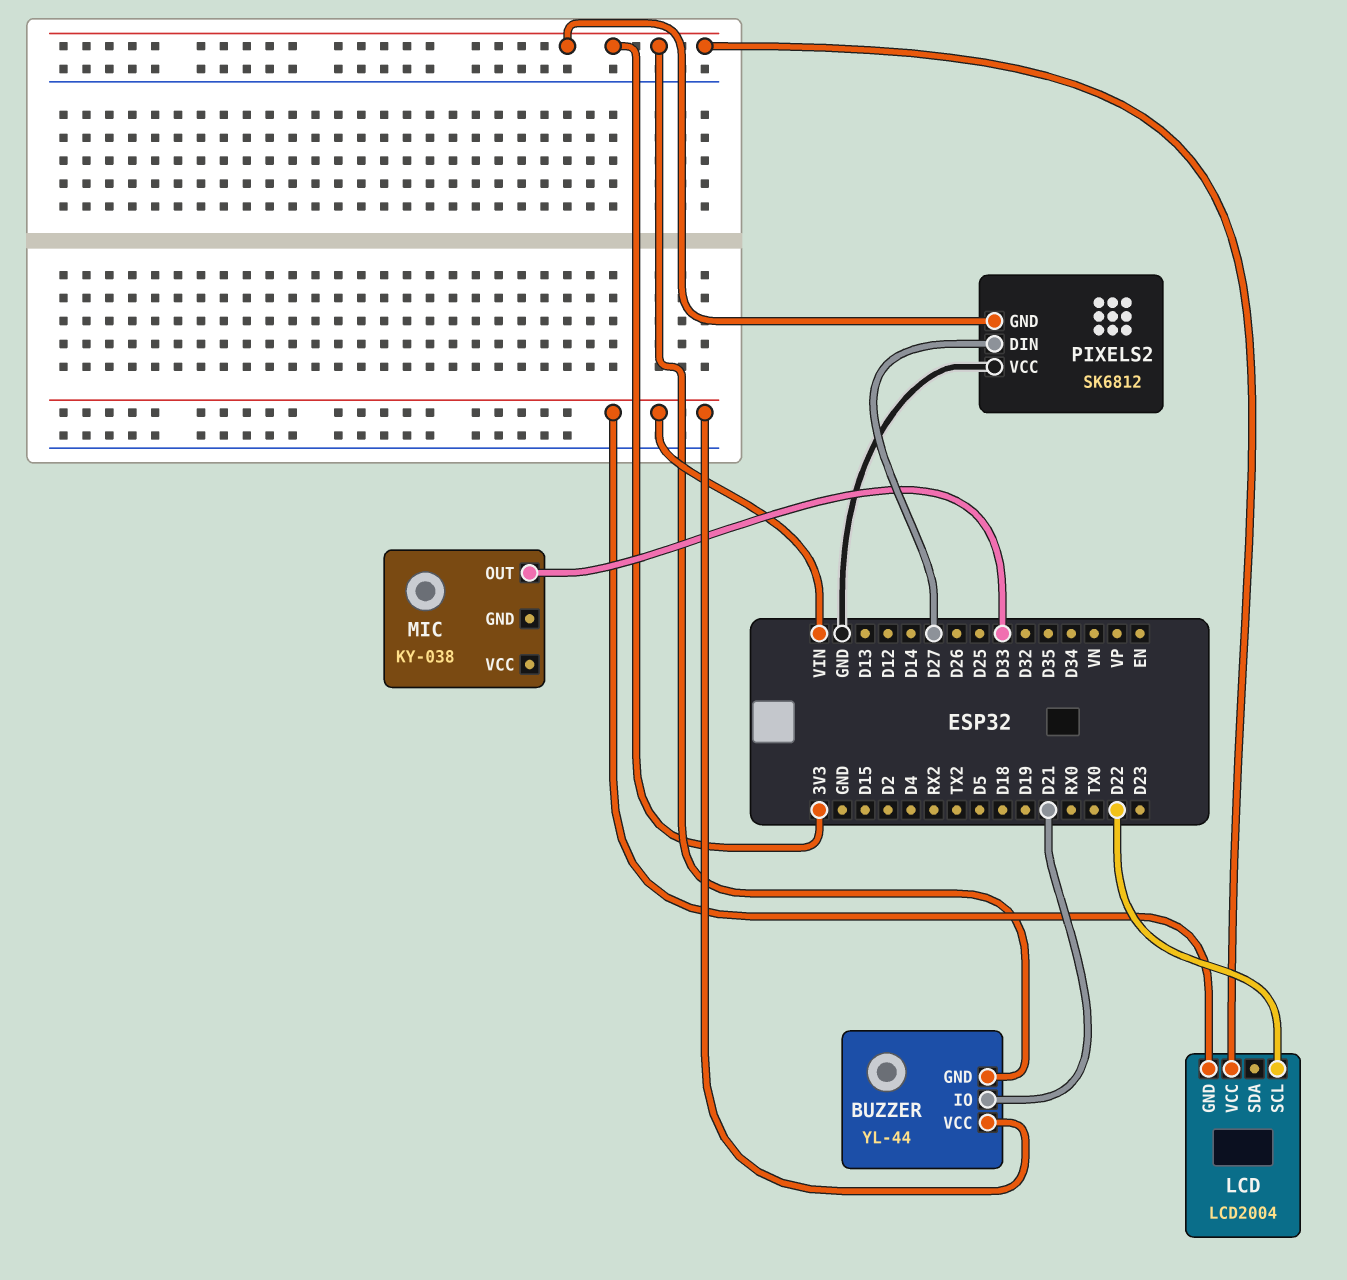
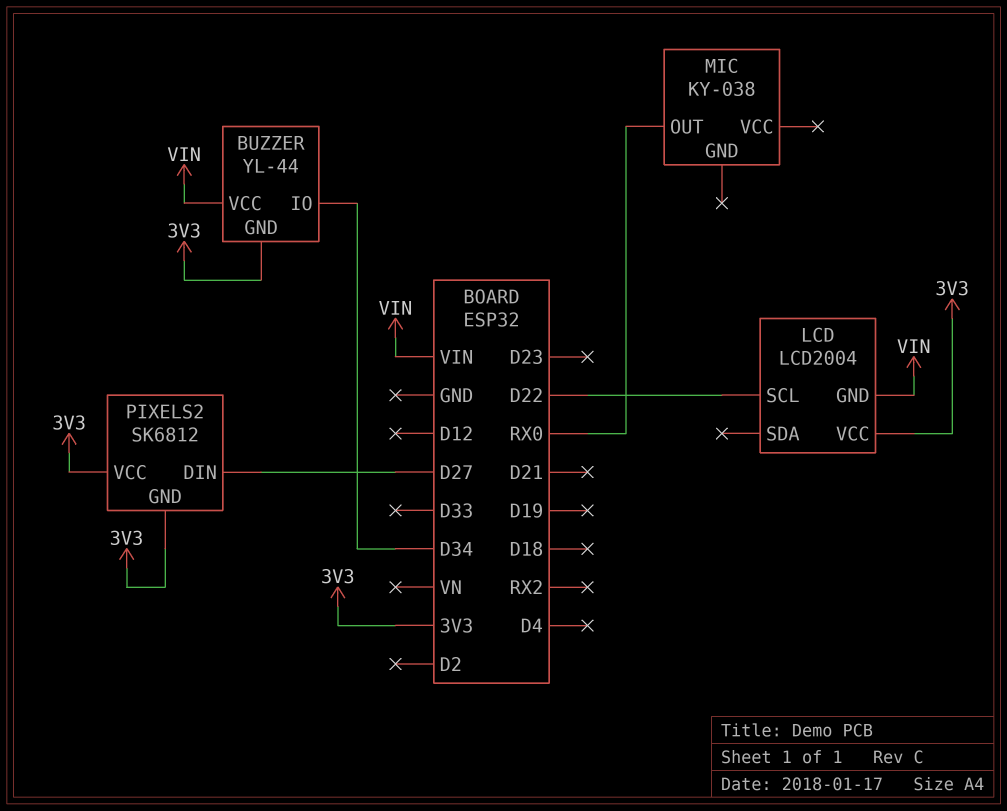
BUZZER pin IO: D21 -> D34
MIC pin OUT: D33 -> RX0
PIXELS2 pin VCC: GND -> 3V3

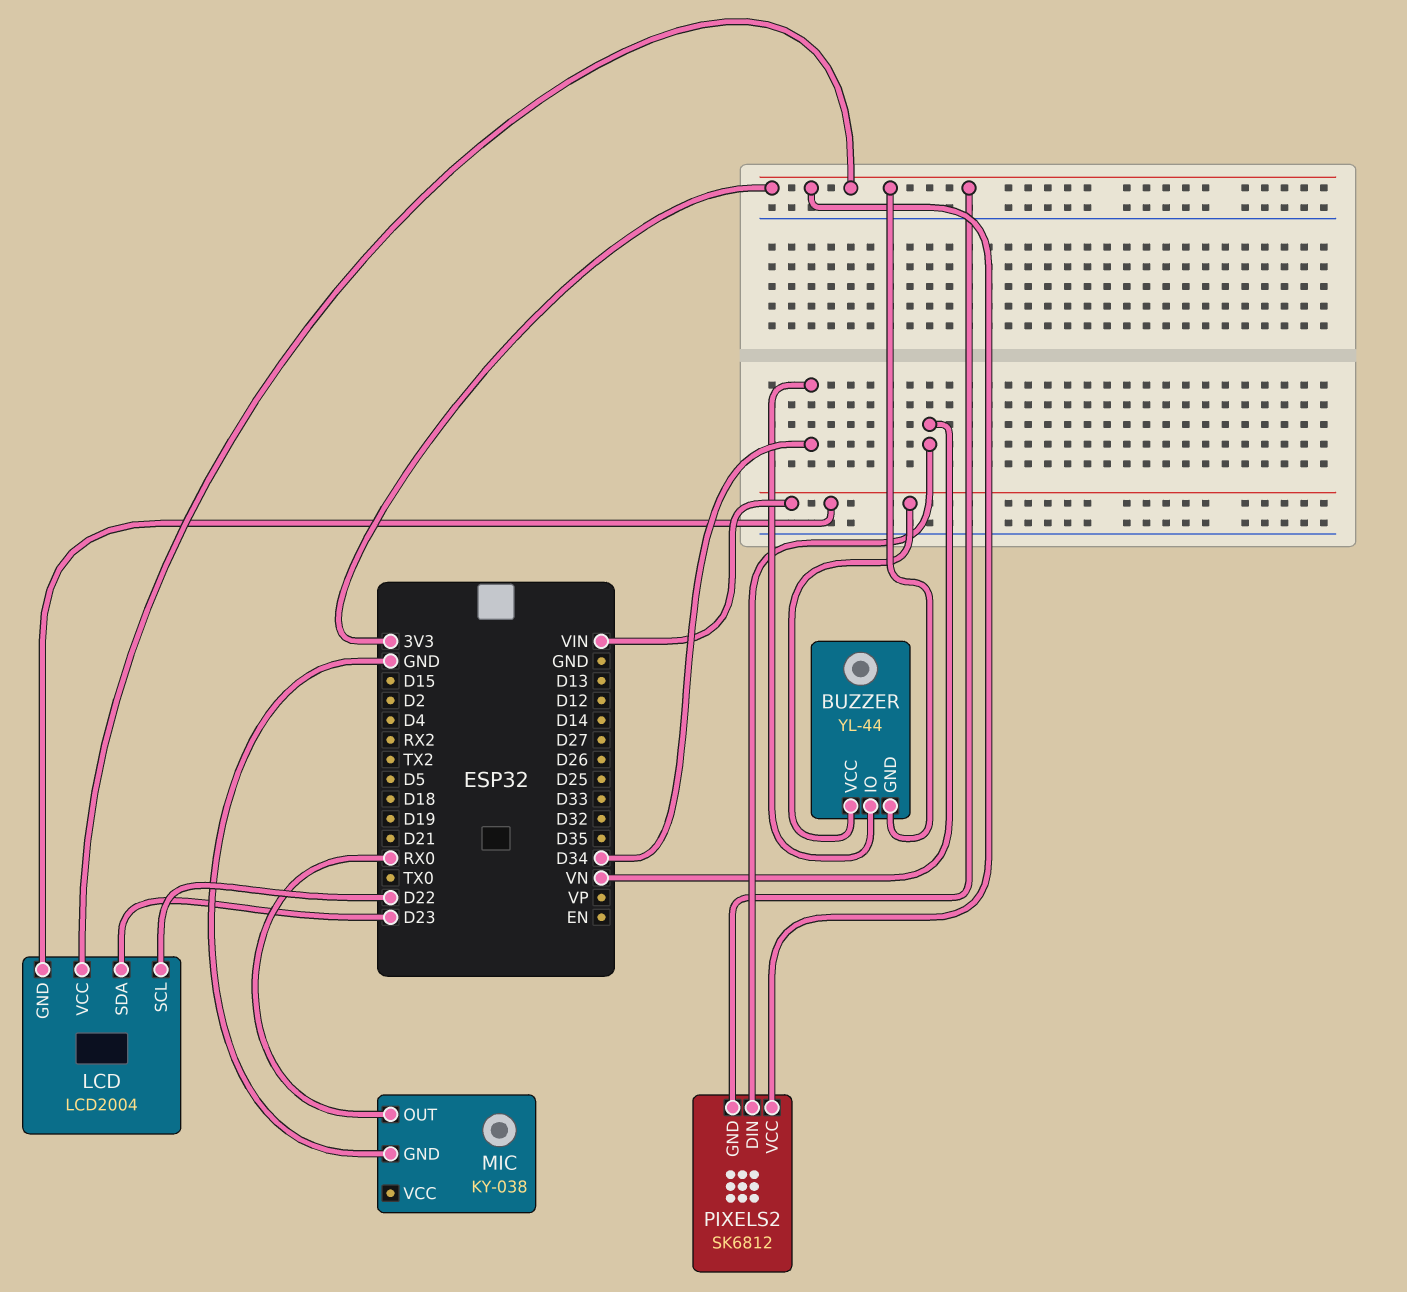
LCD pin SDA: none -> D23
MIC pin GND: none -> GND
PIXELS2 pin DIN: D27 -> VN

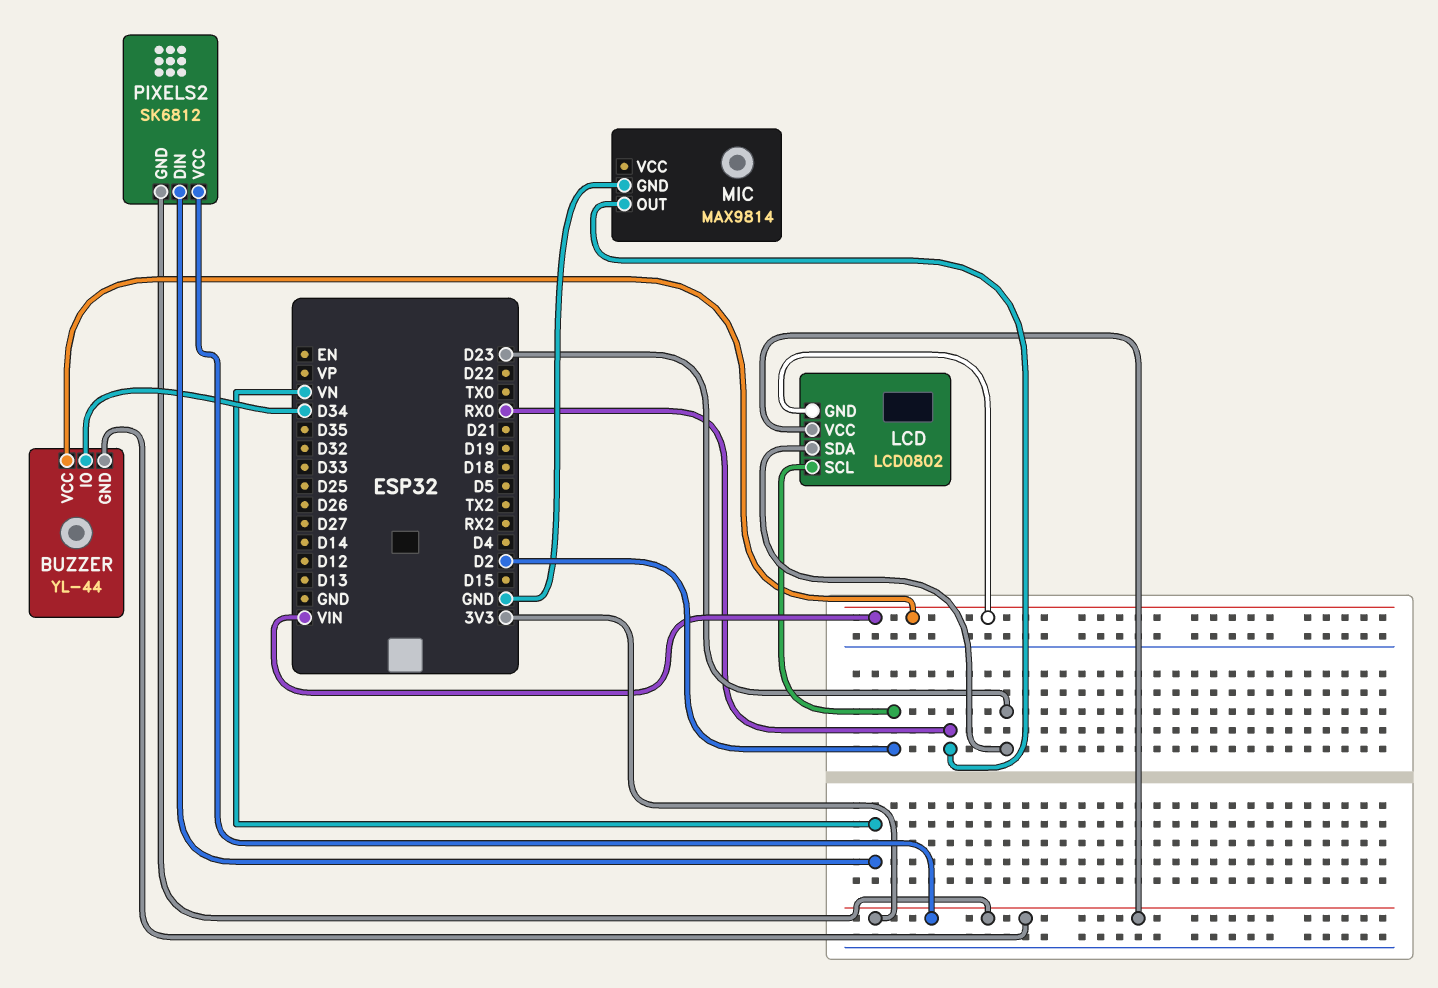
LCD: LCD2004 -> LCD0802
LCD pin SCL: D22 -> D2
MIC: KY-038 -> MAX9814

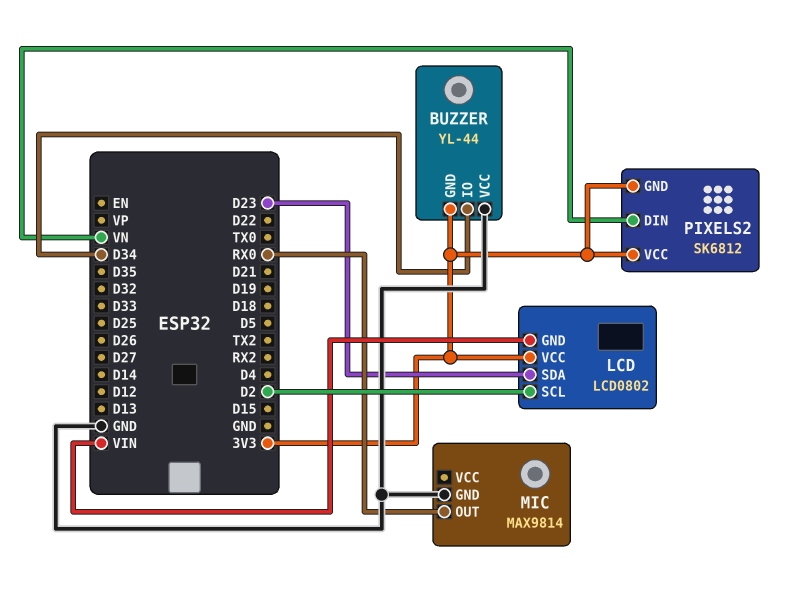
BUZZER pin VCC: VIN -> GND

